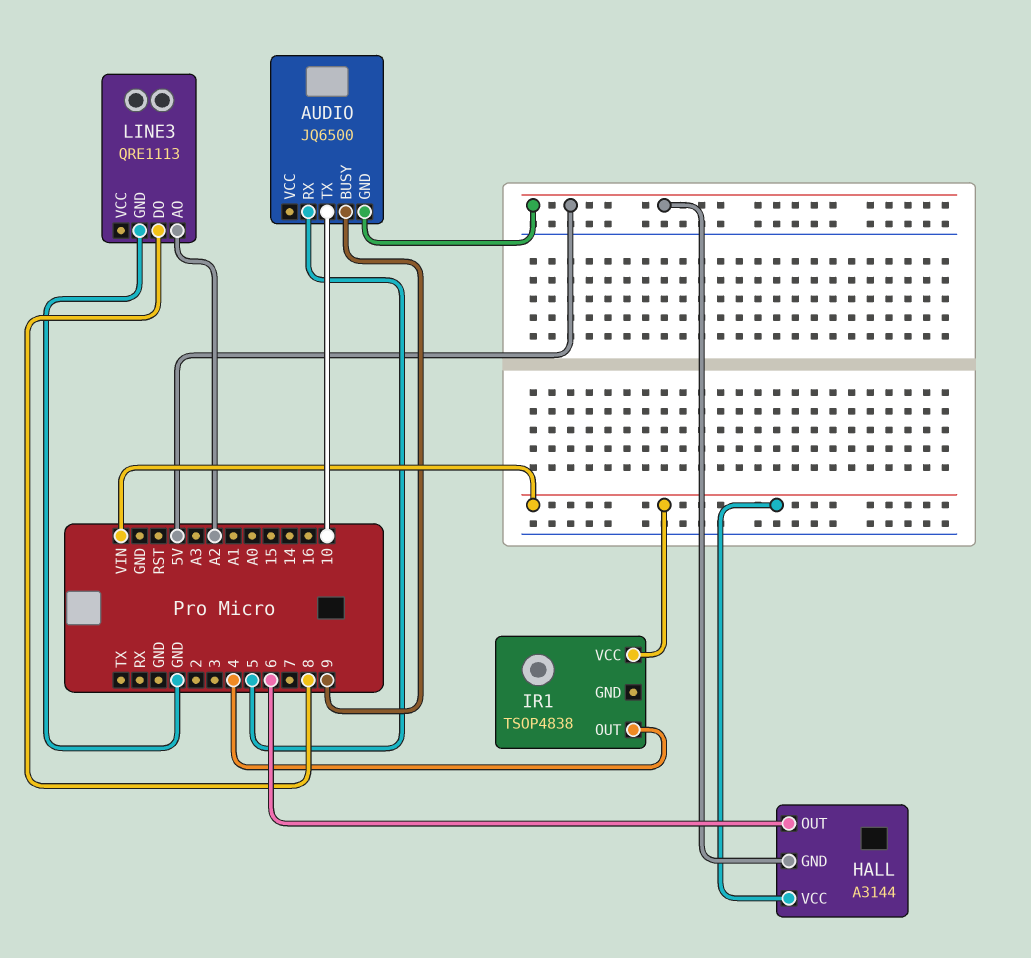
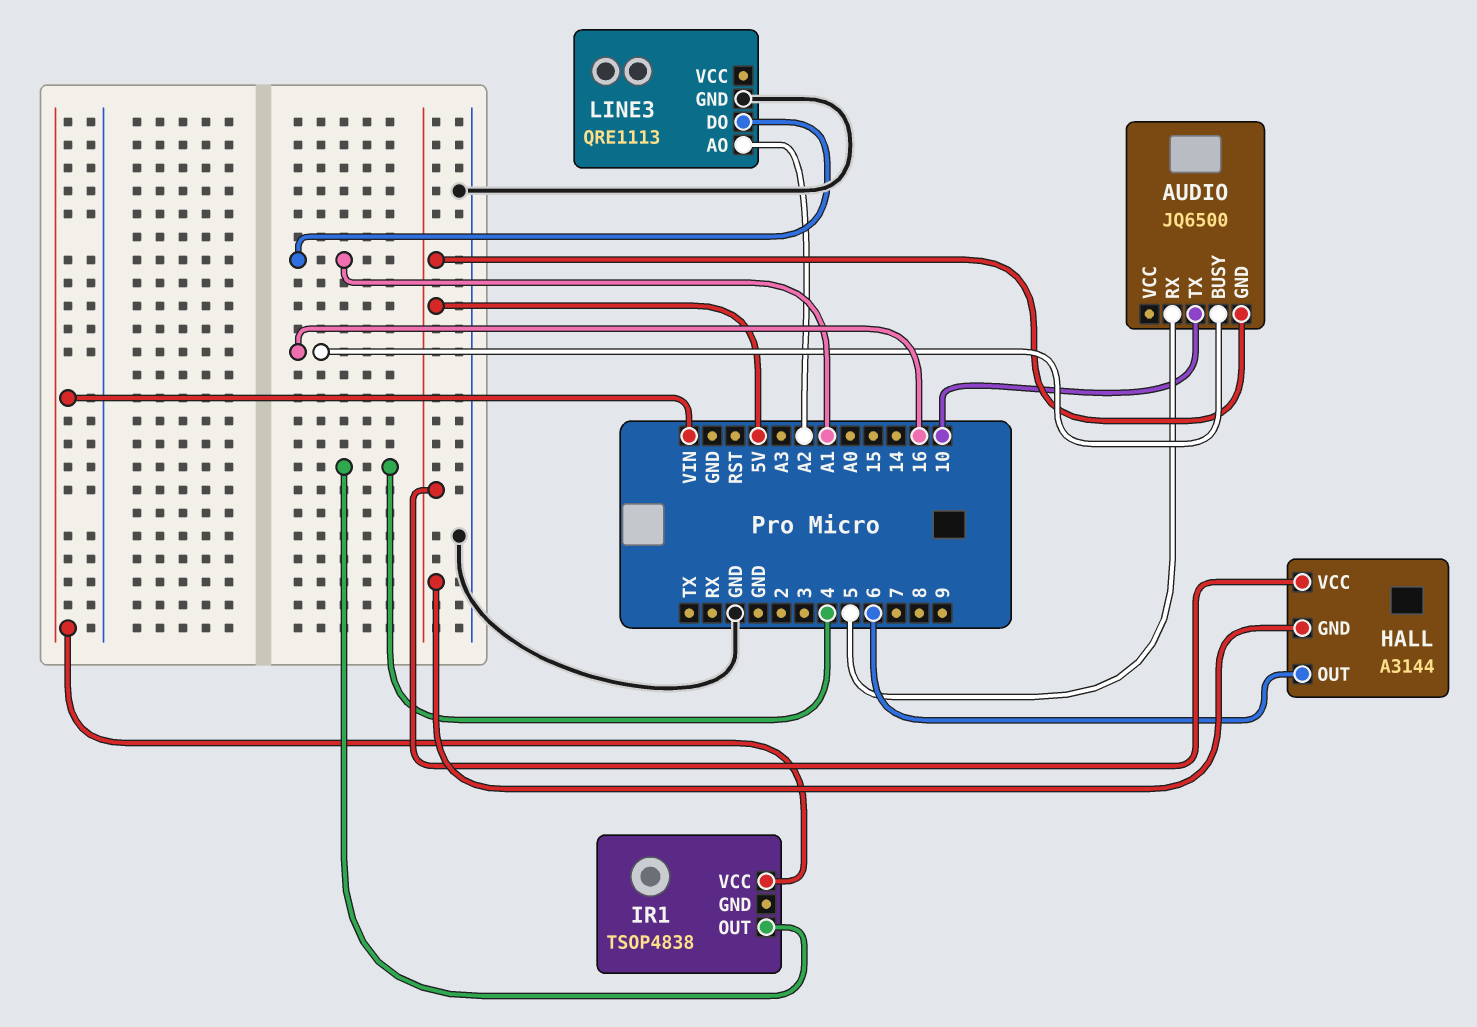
AUDIO pin BUSY: 9 -> 16
HALL pin VCC: VIN -> 5V
LINE3 pin DO: 8 -> A1

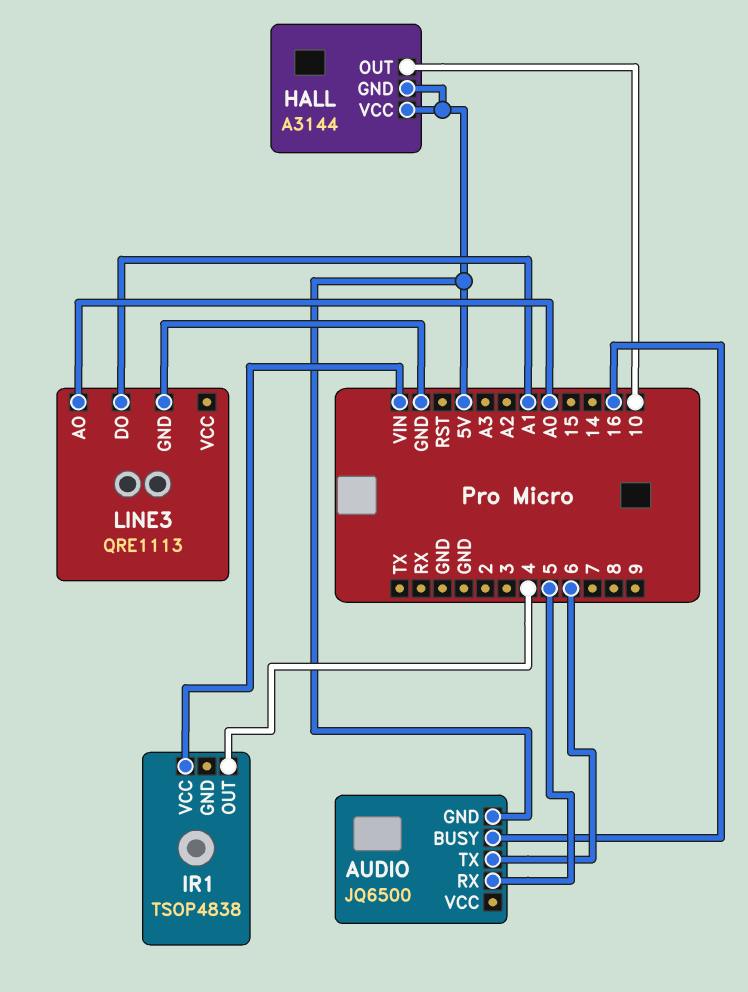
AUDIO pin TX: 10 -> 6
HALL pin OUT: 6 -> 10
LINE3 pin AO: A2 -> A0

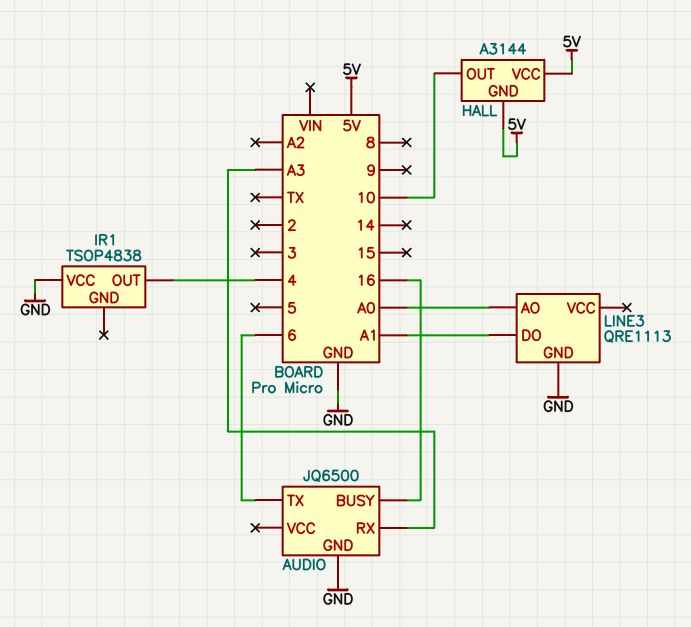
AUDIO pin GND: 5V -> GND
AUDIO pin RX: 5 -> A3
IR1 pin VCC: VIN -> GND

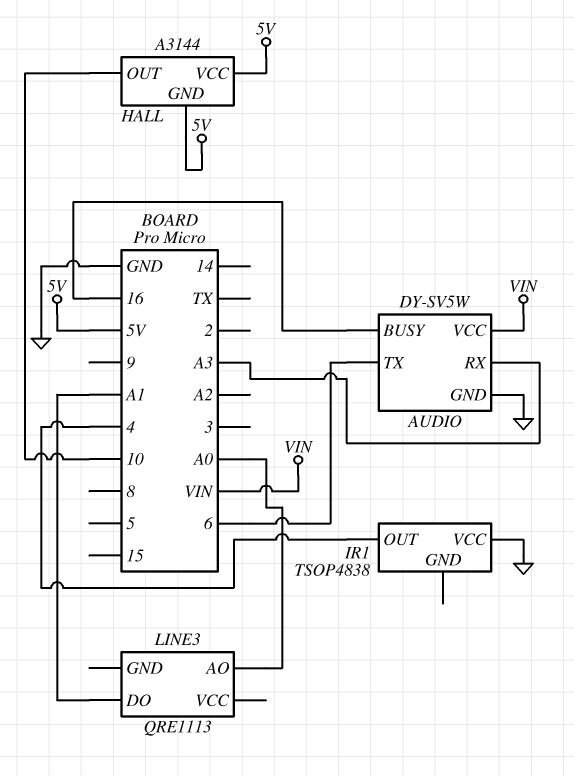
AUDIO: JQ6500 -> DY-SV5W
AUDIO pin VCC: none -> VIN
LINE3 pin GND: GND -> none

